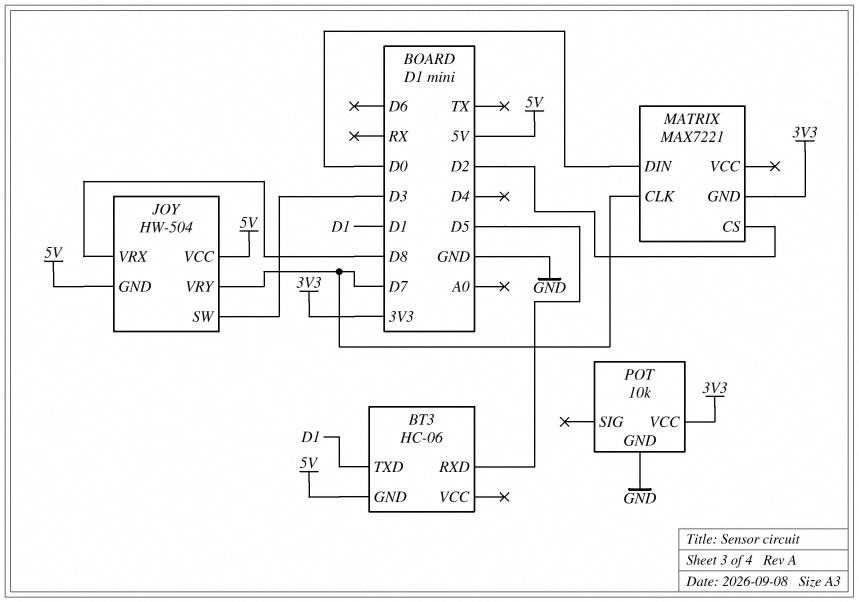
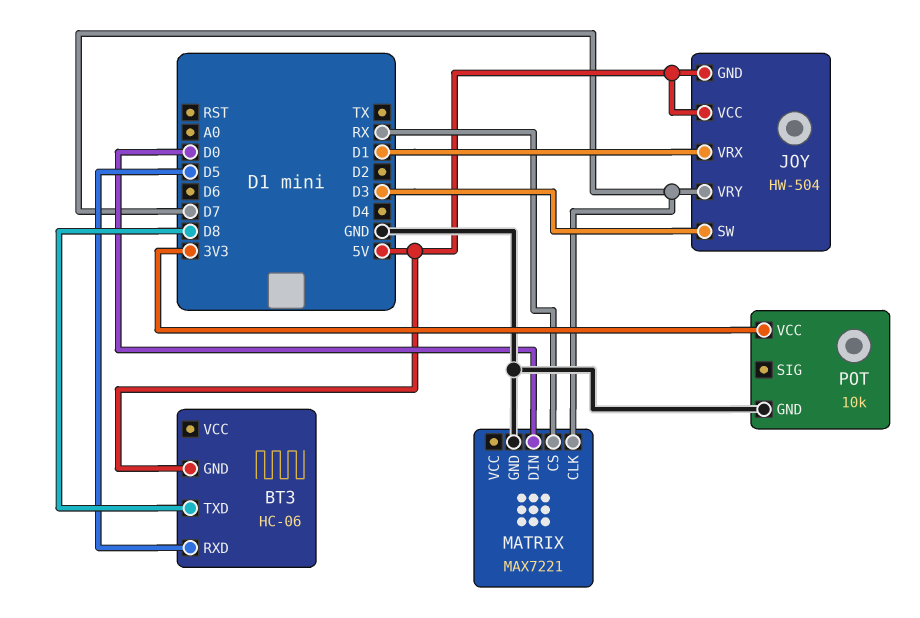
BT3 pin TXD: D1 -> D8
JOY pin VRX: D8 -> D1
MATRIX pin CS: D2 -> RX
MATRIX pin GND: 3V3 -> GND

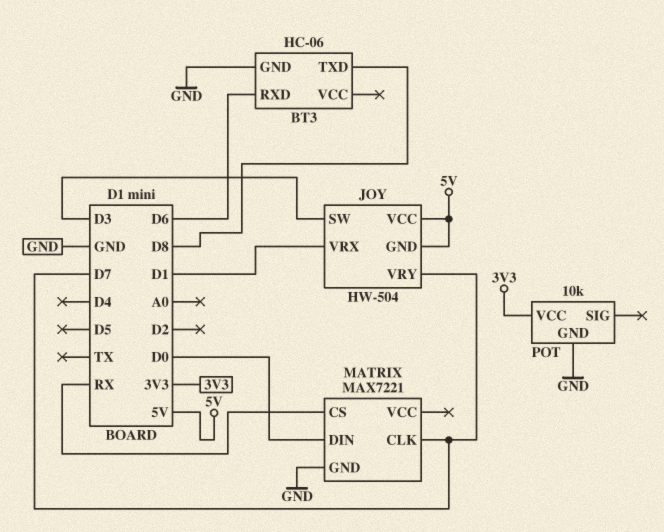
BT3 pin GND: 5V -> GND
BT3 pin RXD: D5 -> D6

